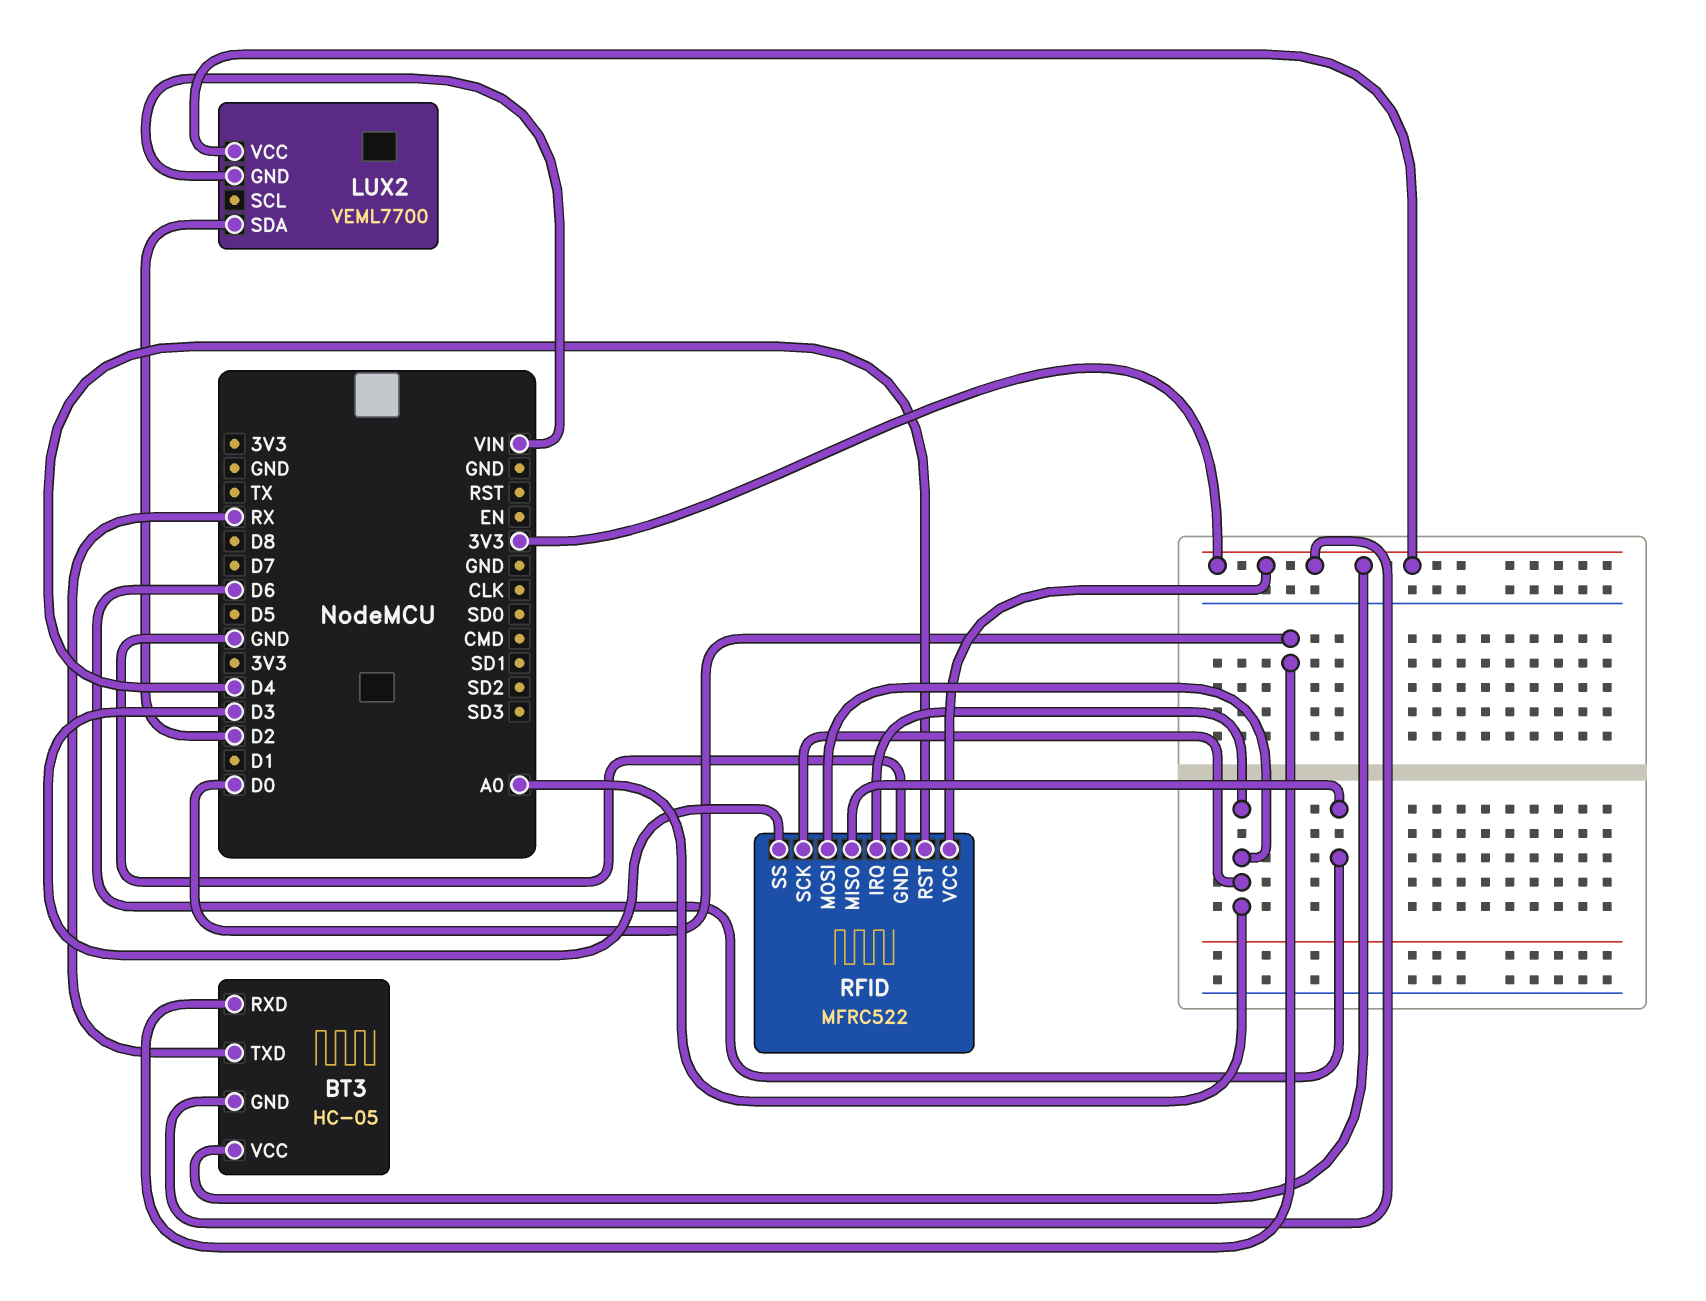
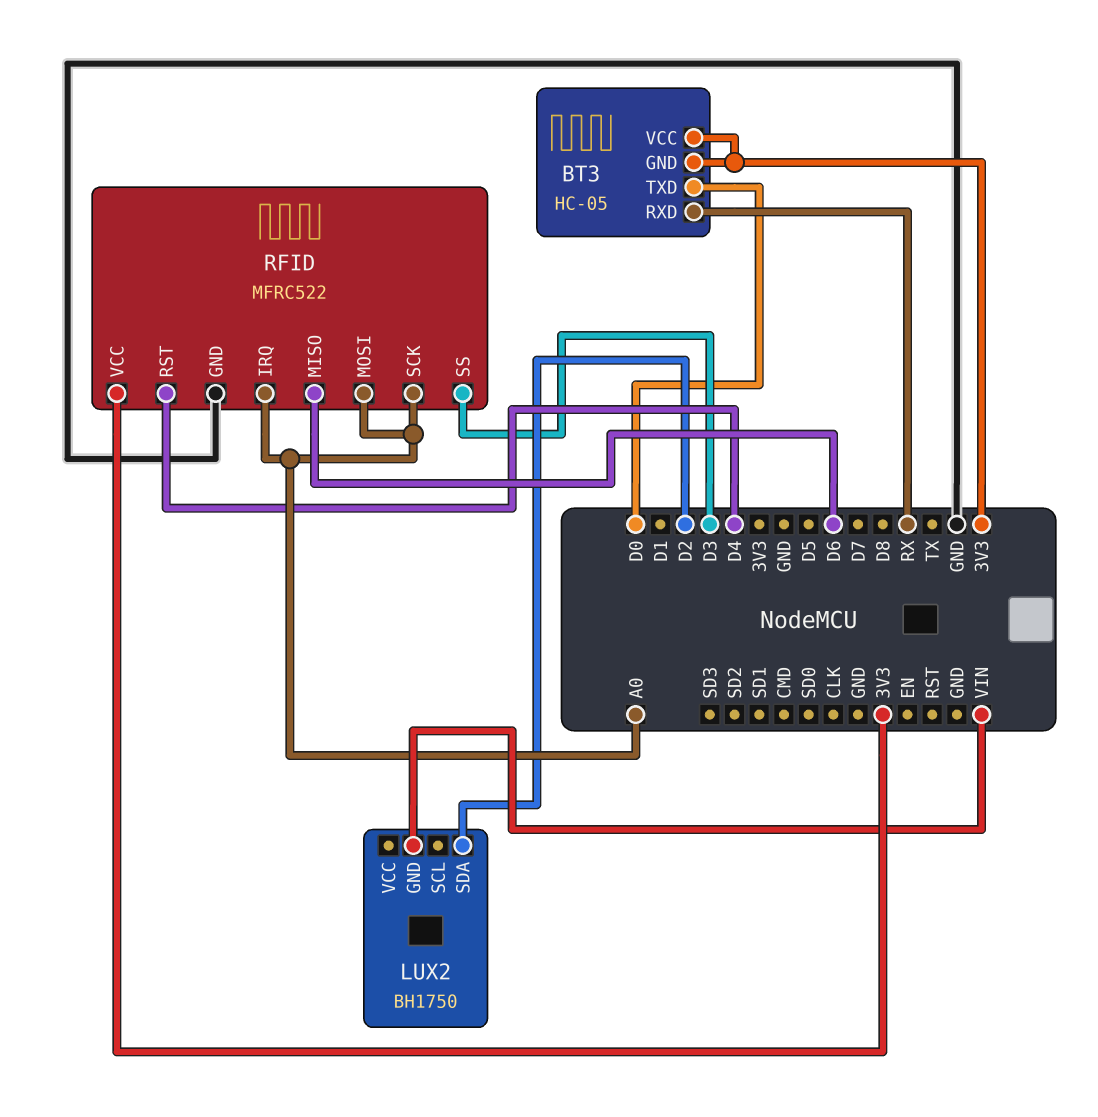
BT3 pin RXD: D0 -> RX
BT3 pin TXD: RX -> D0
LUX2: VEML7700 -> BH1750
LUX2 pin VCC: 3V3 -> none

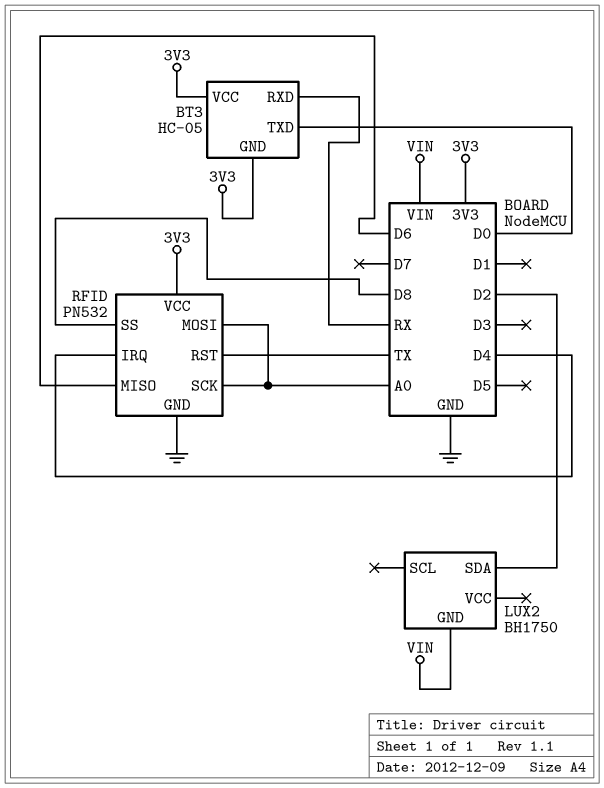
RFID: MFRC522 -> PN532
RFID pin IRQ: A0 -> D4
RFID pin RST: D4 -> TX
RFID pin SS: D3 -> D8

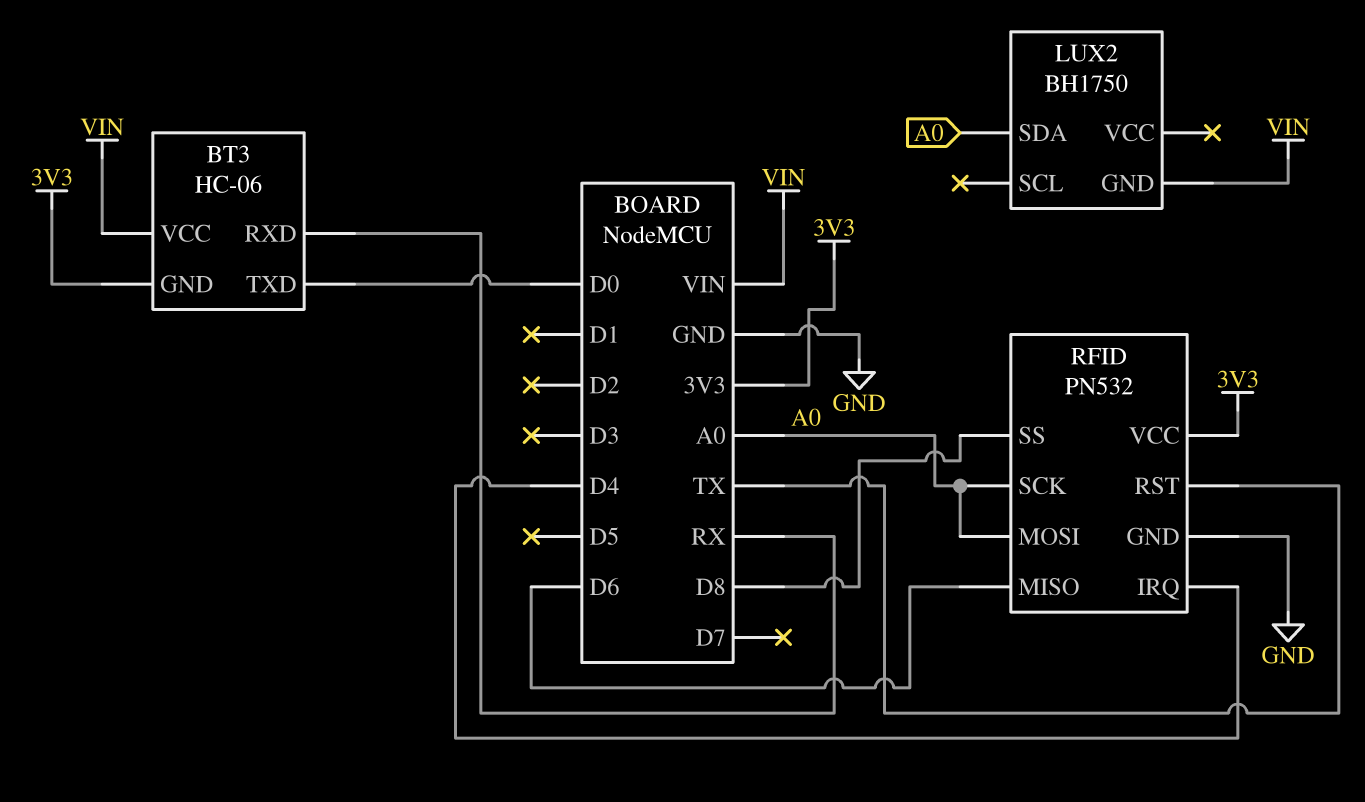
BT3: HC-05 -> HC-06
BT3 pin VCC: 3V3 -> VIN
LUX2 pin SDA: D2 -> A0

